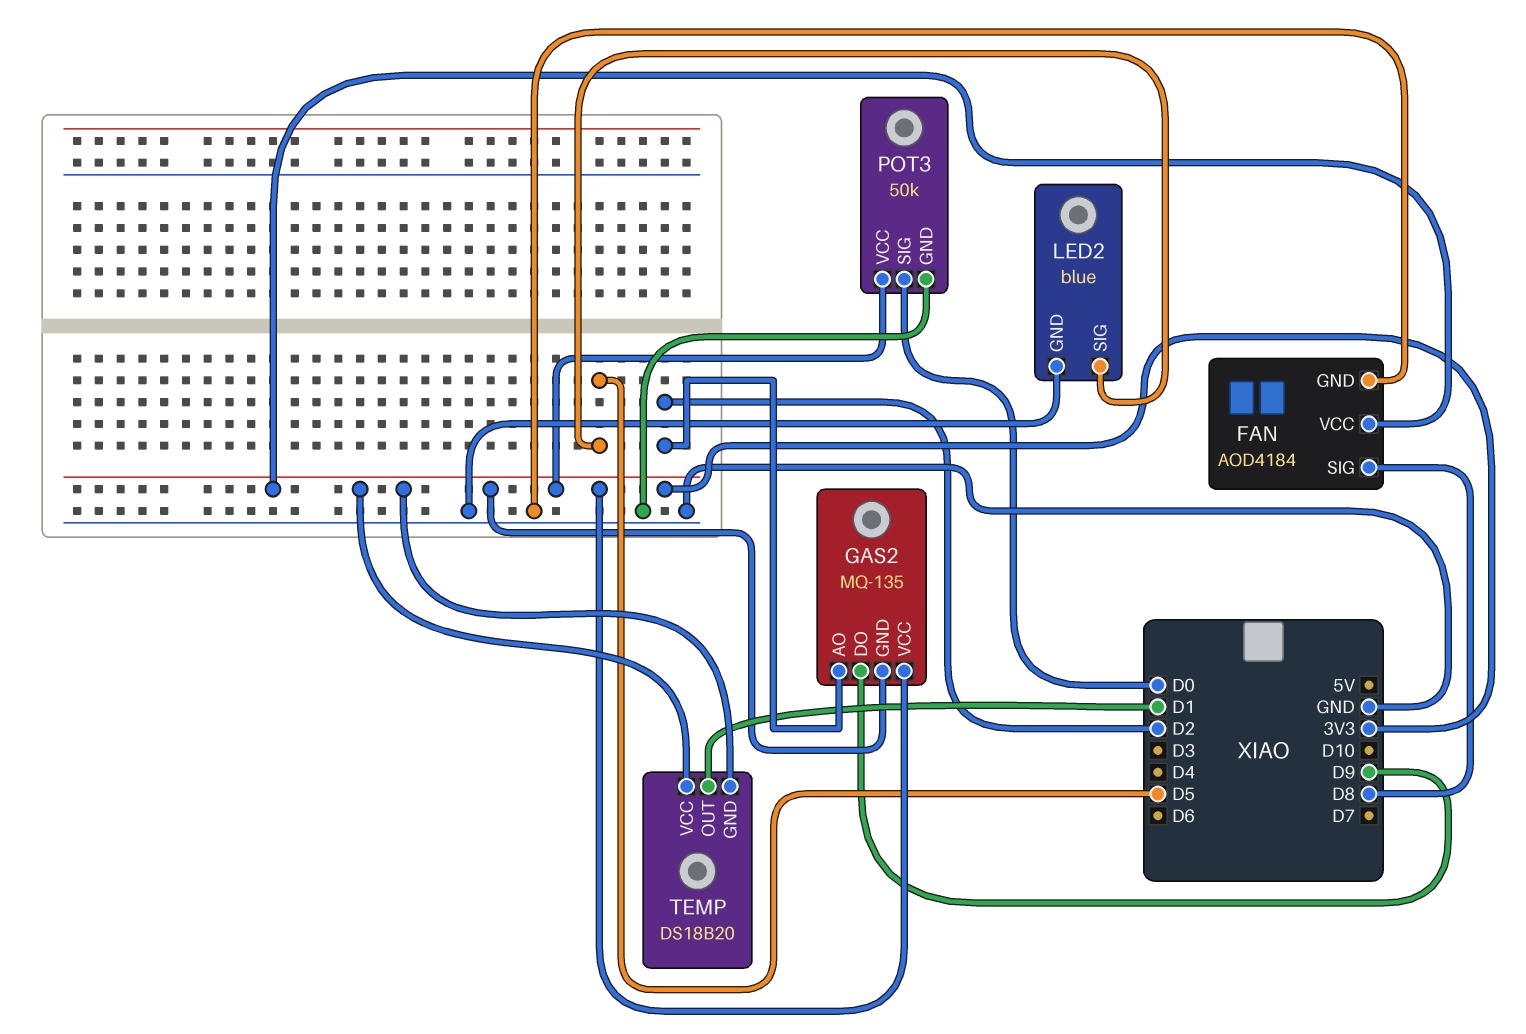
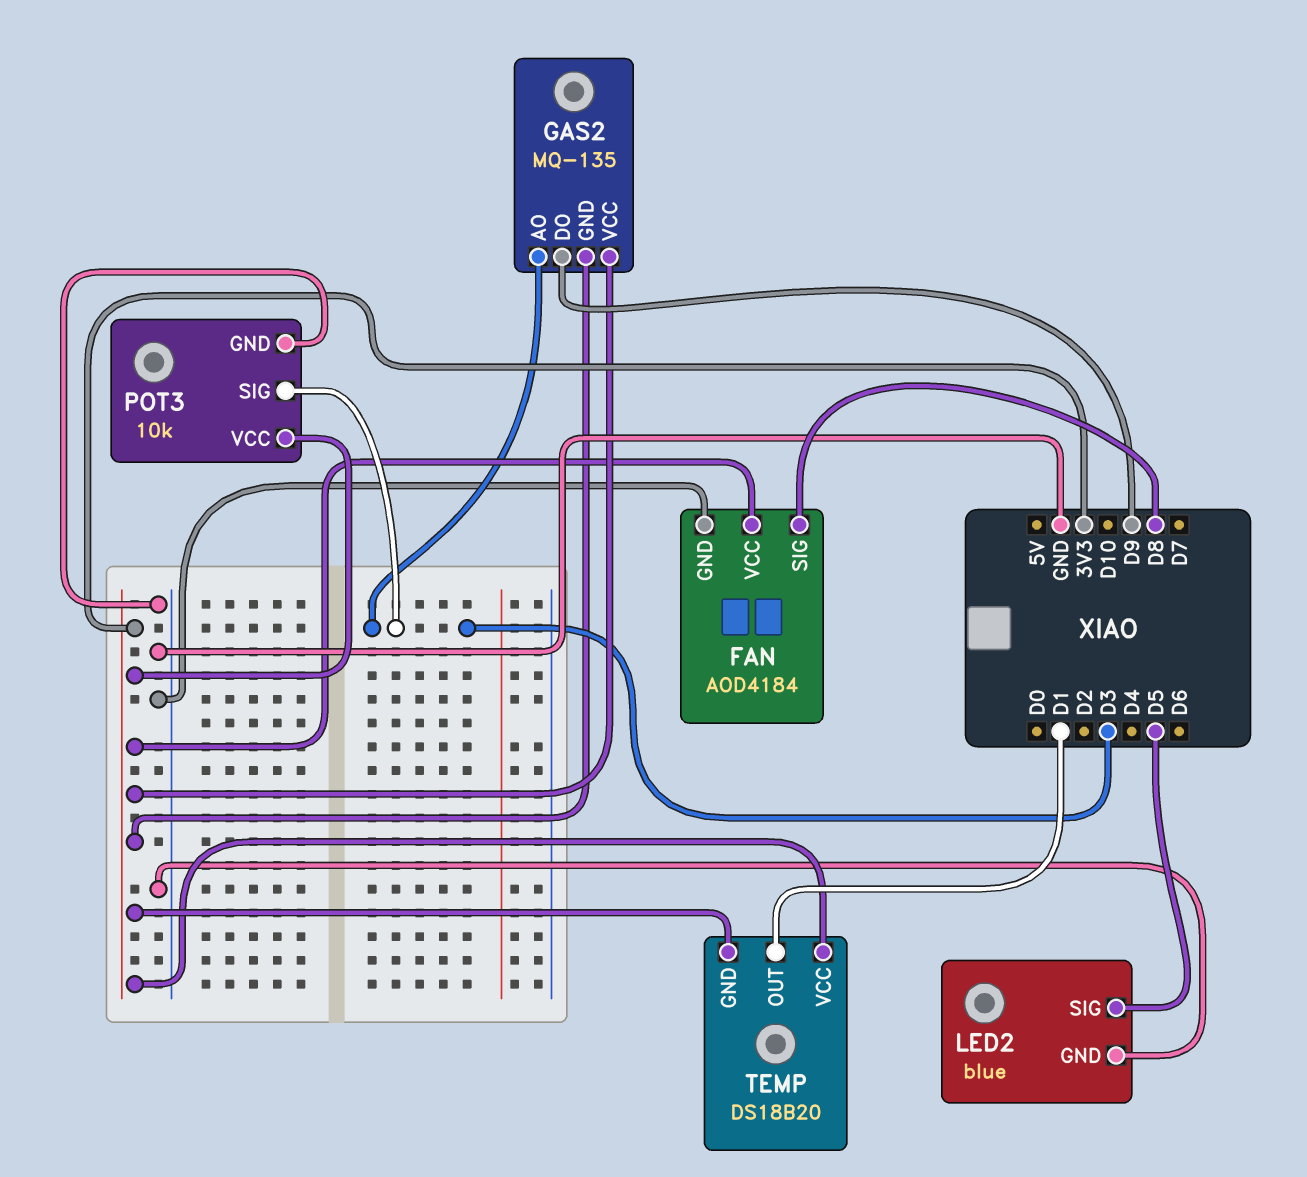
GAS2 pin AO: D2 -> D3
POT3: 50k -> 10k
POT3 pin SIG: D0 -> D3

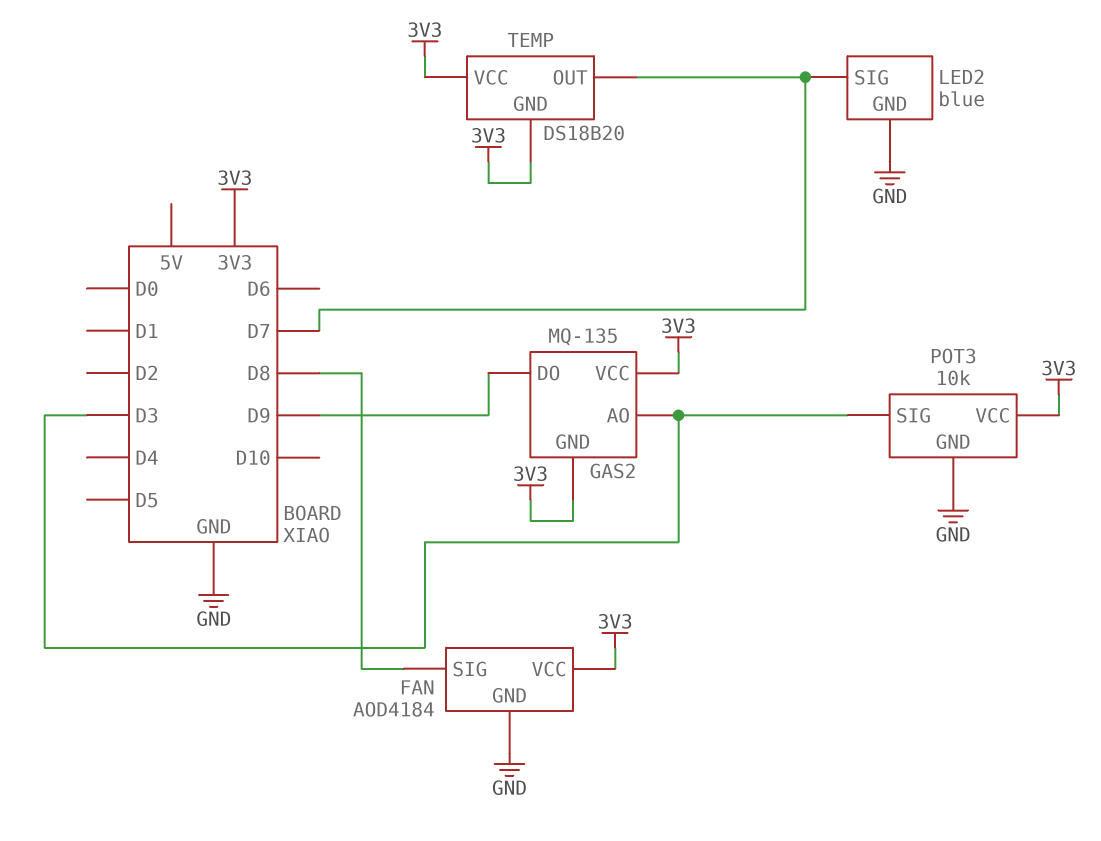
LED2 pin SIG: D5 -> D7
TEMP pin OUT: D1 -> D7

